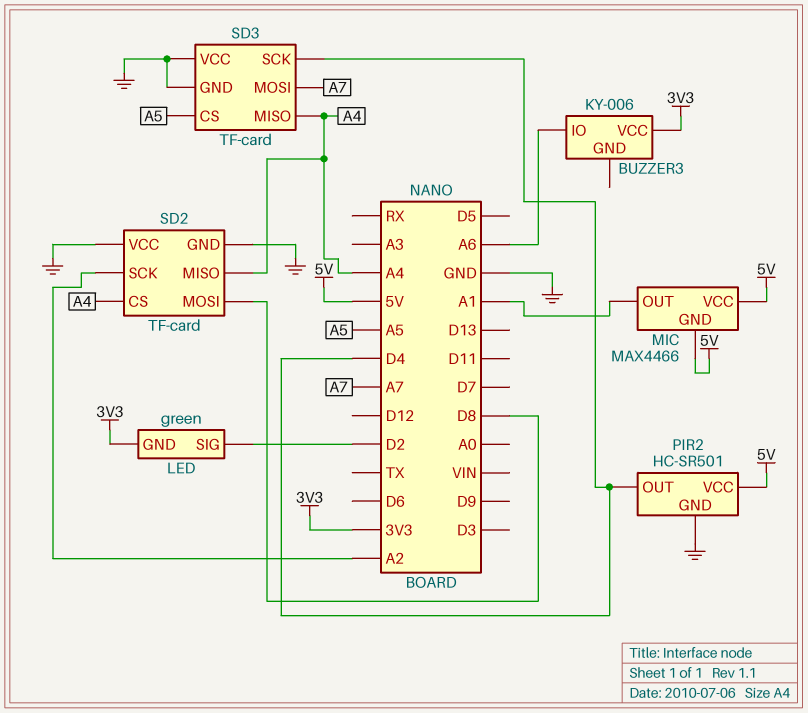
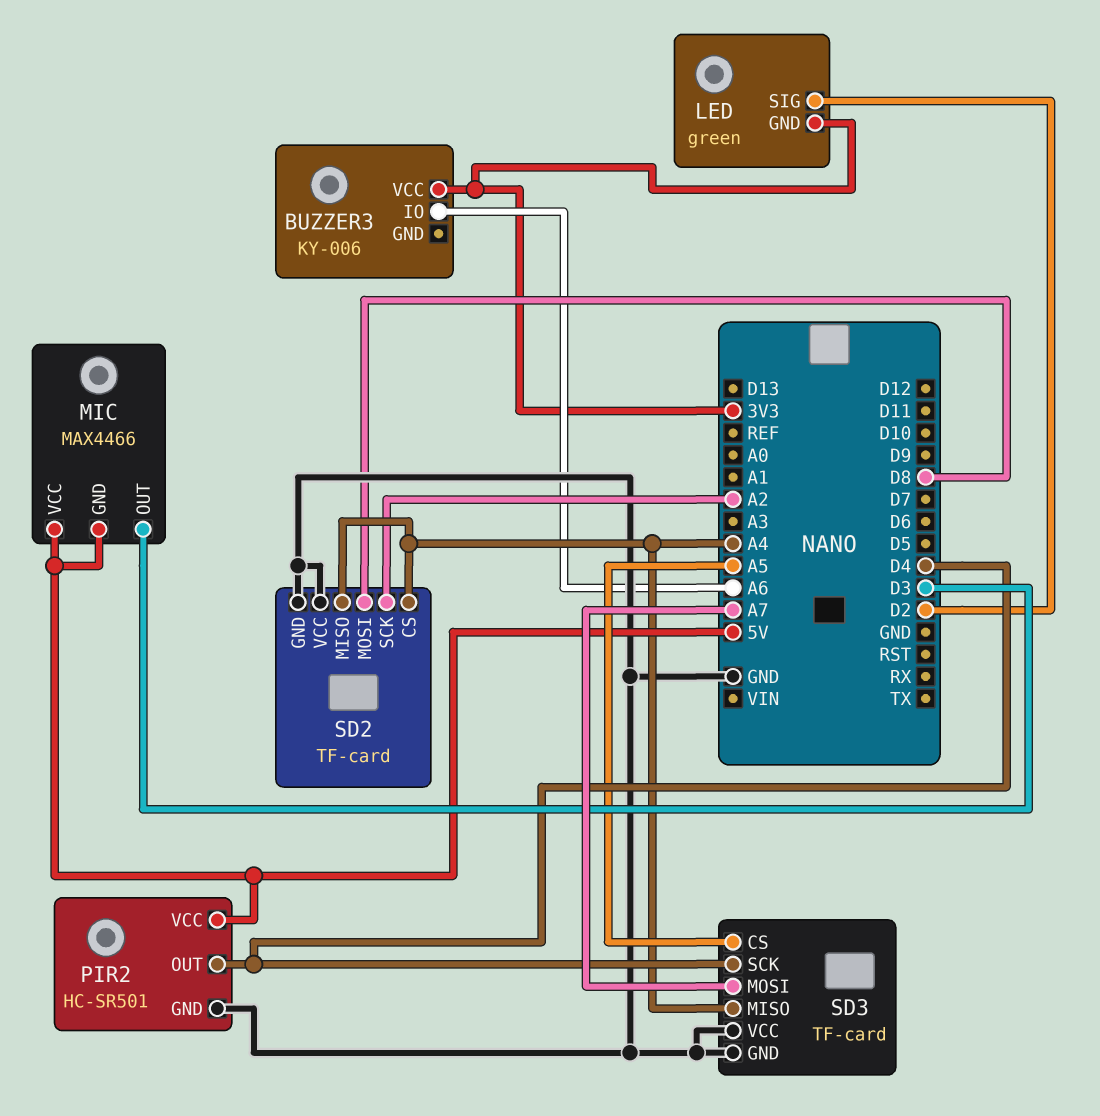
MIC pin OUT: A1 -> D3

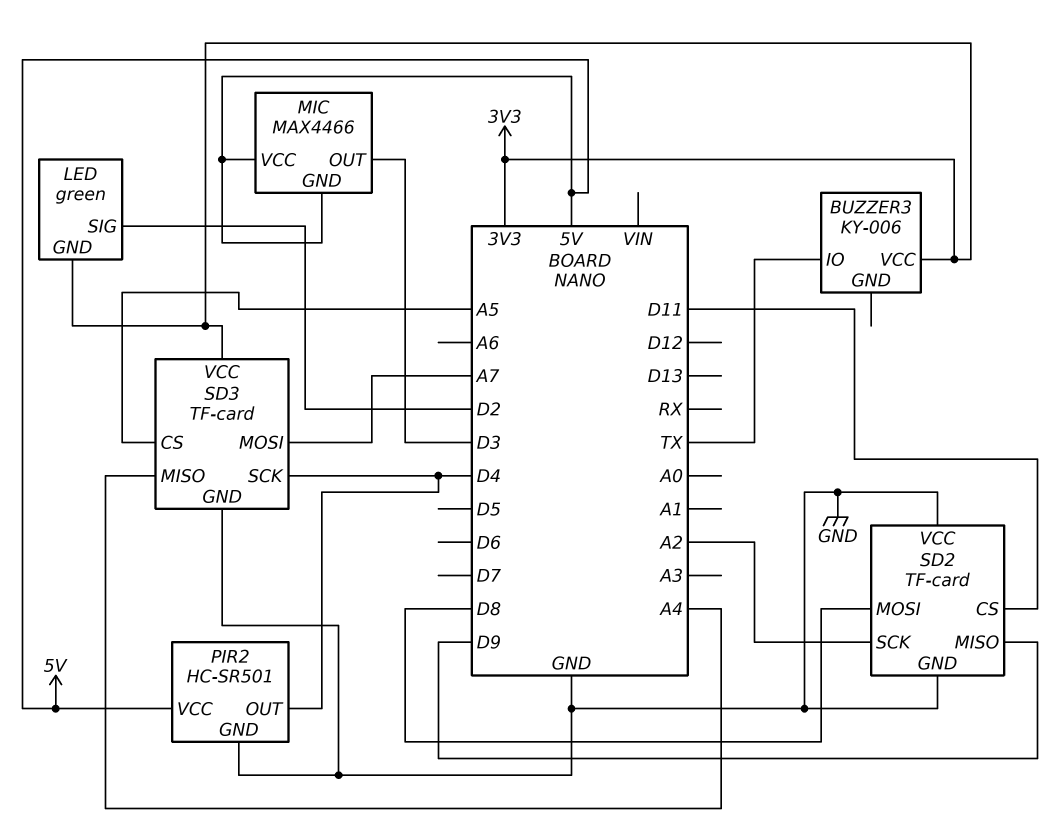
BUZZER3 pin IO: A6 -> TX
SD2 pin CS: A4 -> D11
SD2 pin MISO: A4 -> D9
SD3 pin VCC: GND -> 3V3

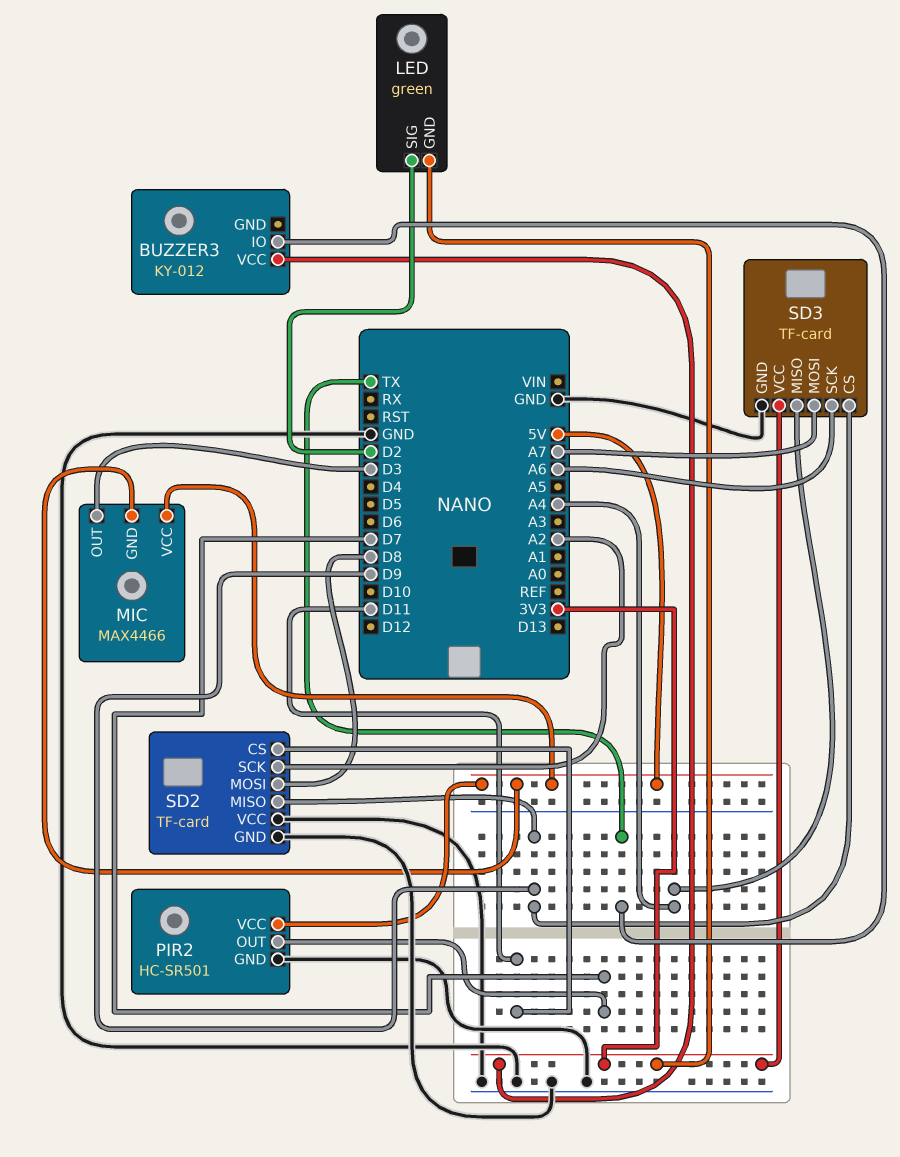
BUZZER3: KY-006 -> KY-012
PIR2 pin OUT: D4 -> D7
SD3 pin CS: A5 -> D9
SD3 pin SCK: D4 -> A6

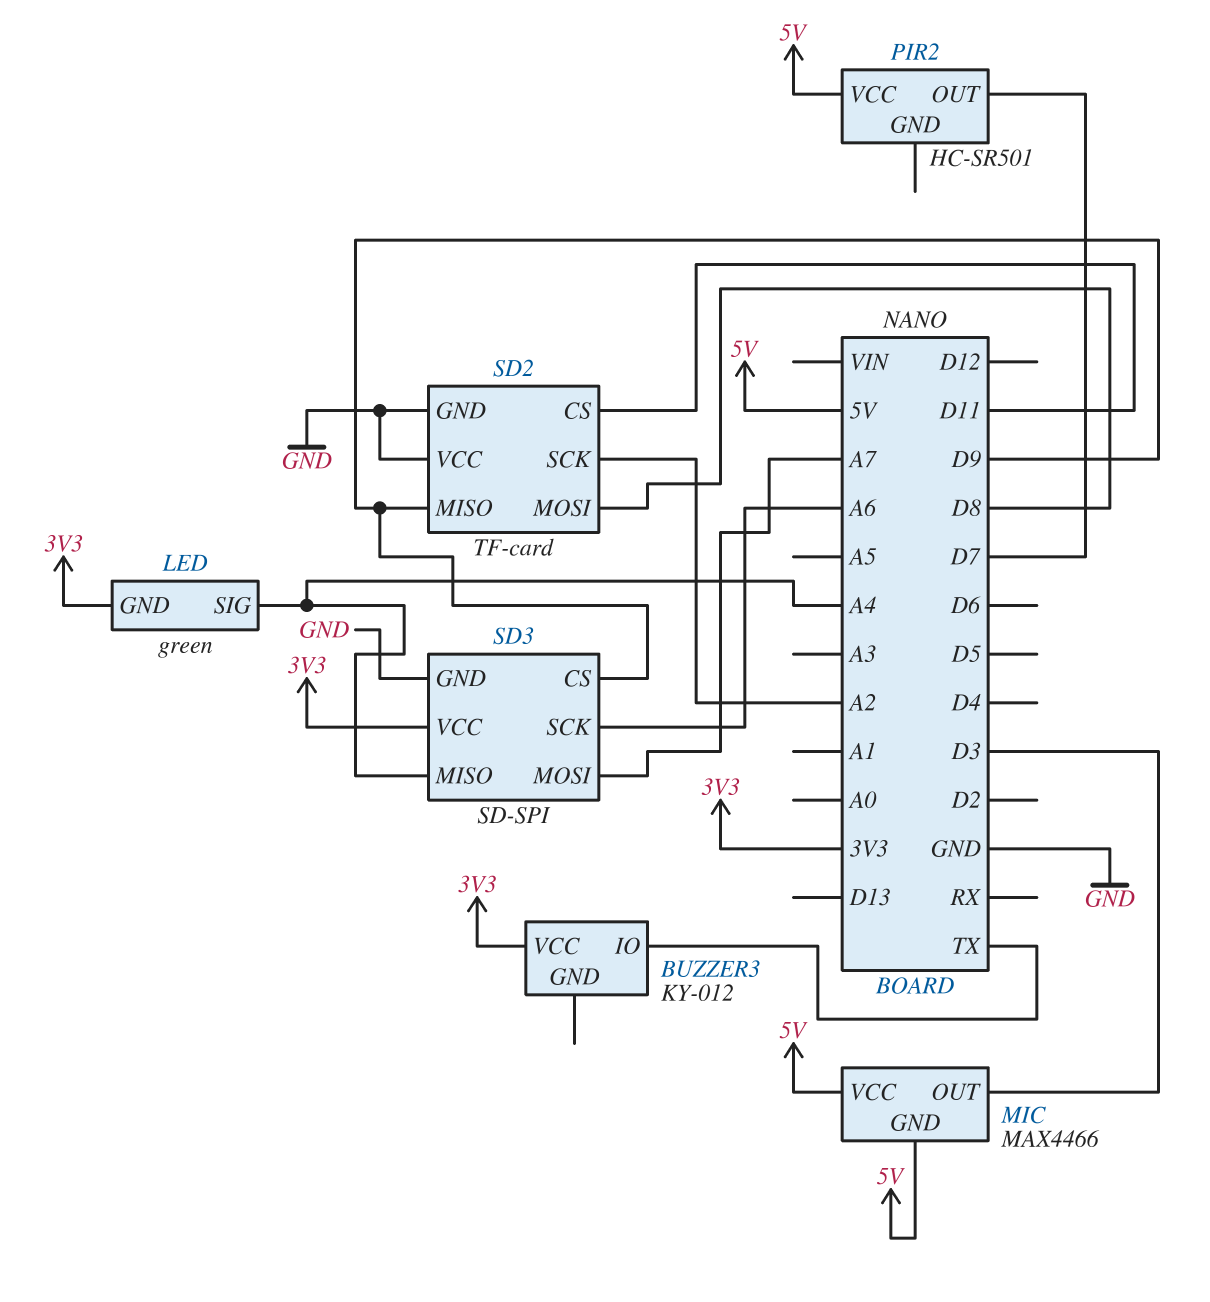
LED pin SIG: D2 -> A4
PIR2 pin GND: GND -> none
SD3: TF-card -> SD-SPI

